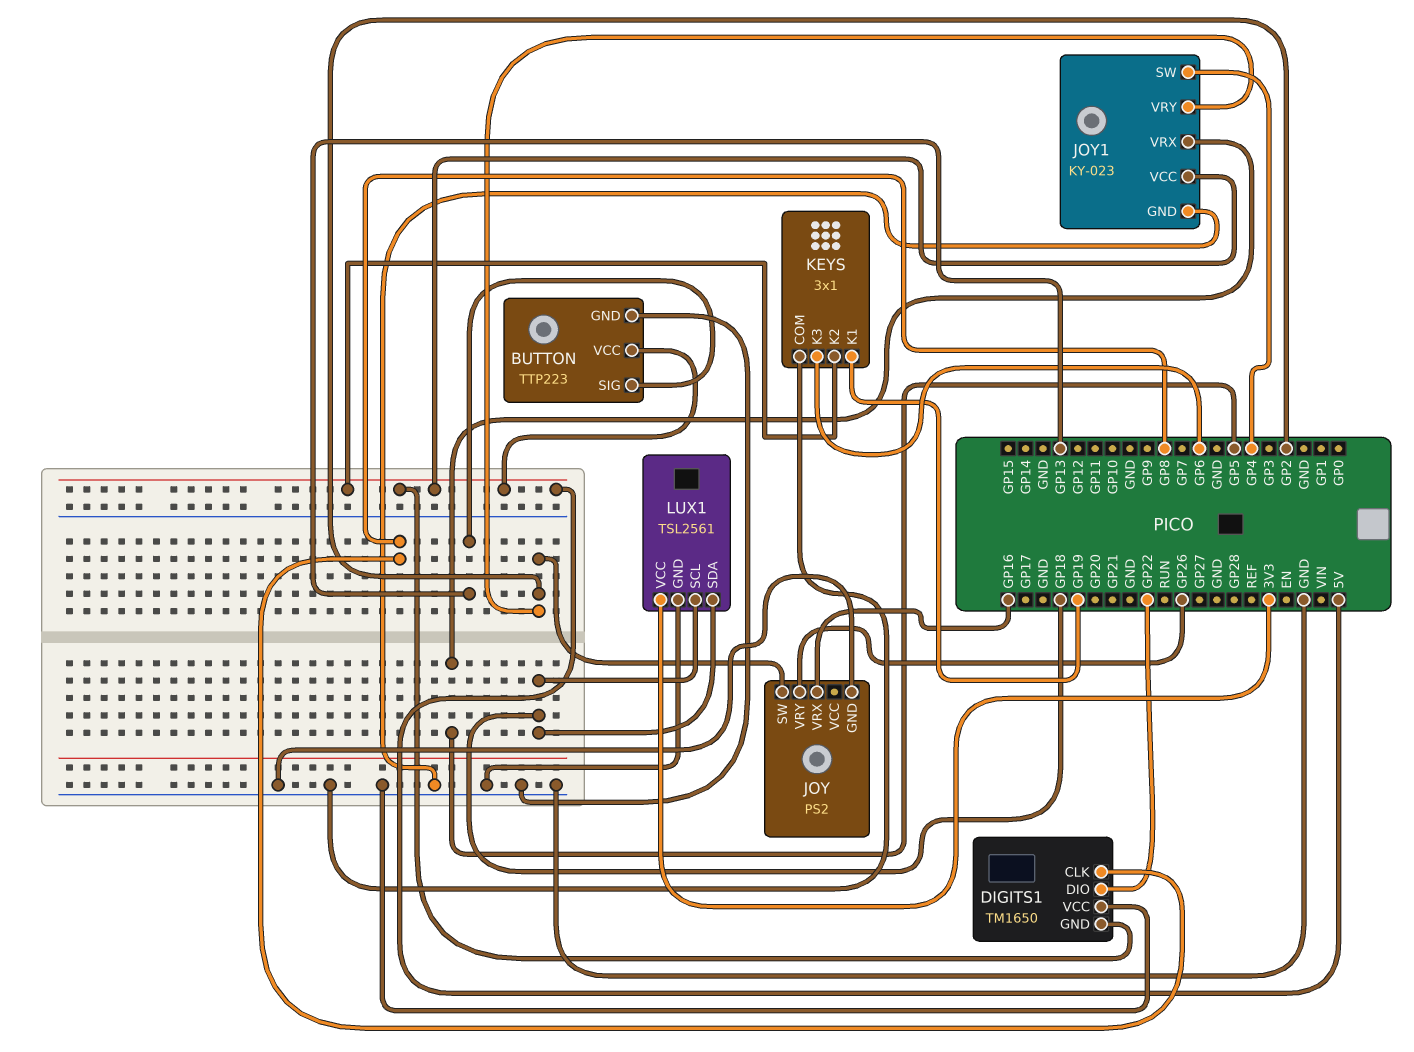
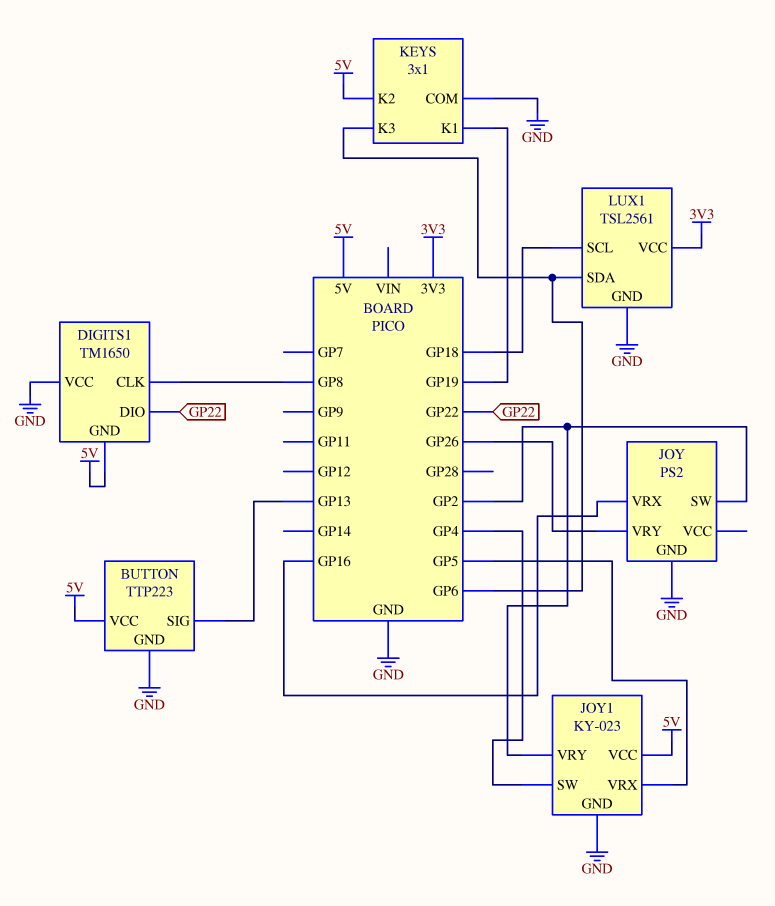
LUX1 pin SDA: GP18 -> GP6

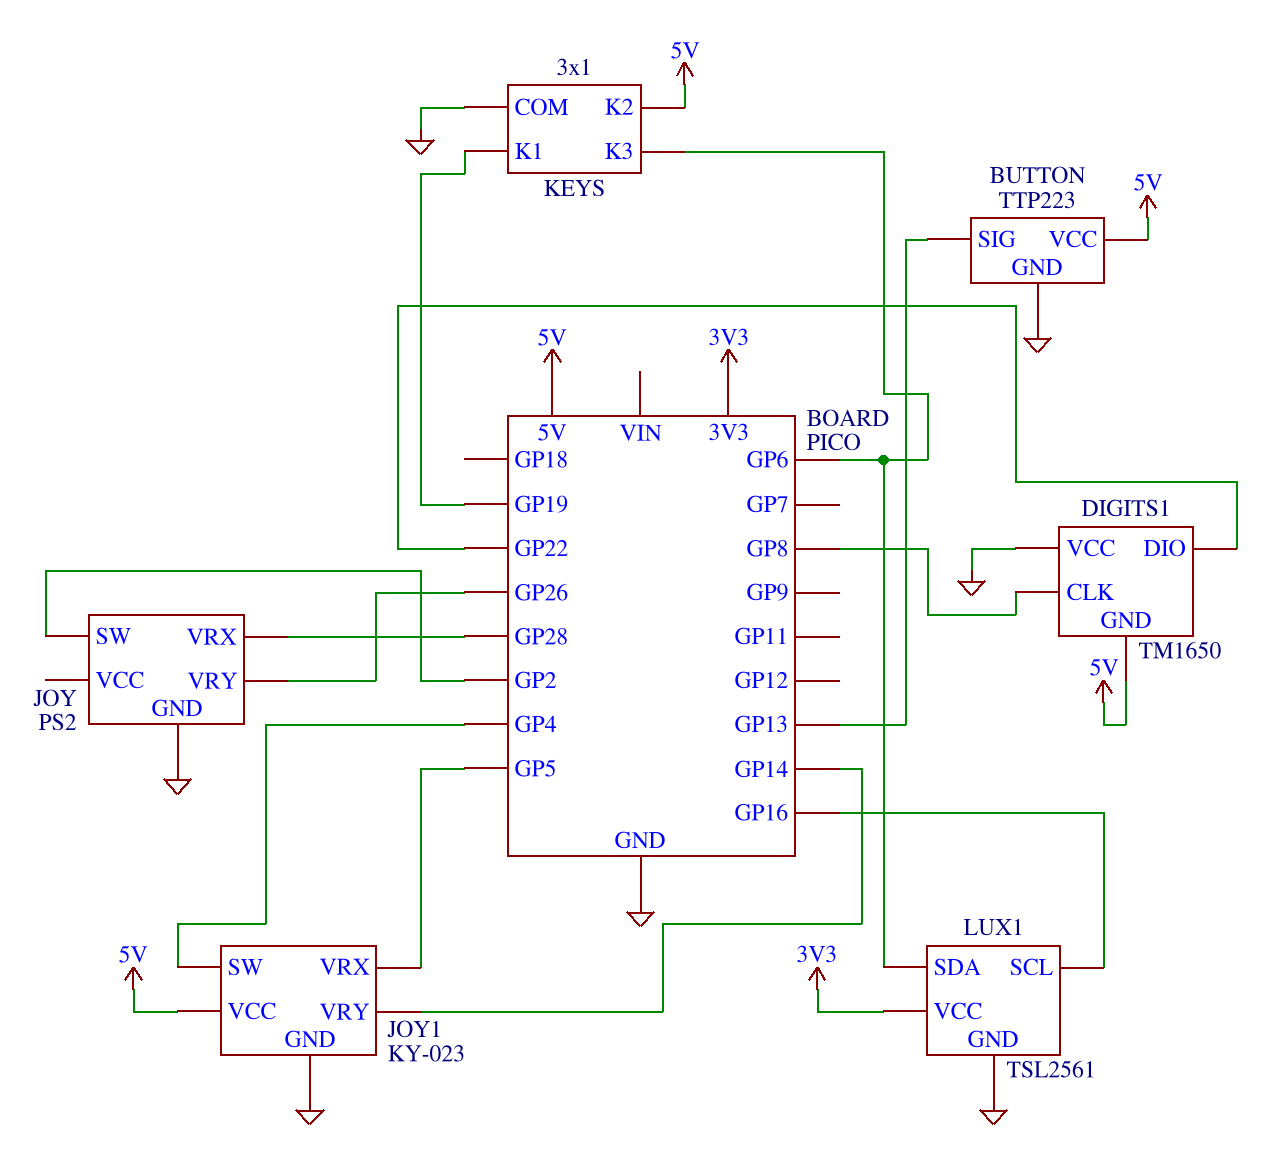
JOY pin VRX: GP16 -> GP28
JOY1 pin VRY: GP2 -> GP14
LUX1 pin SCL: GP18 -> GP16

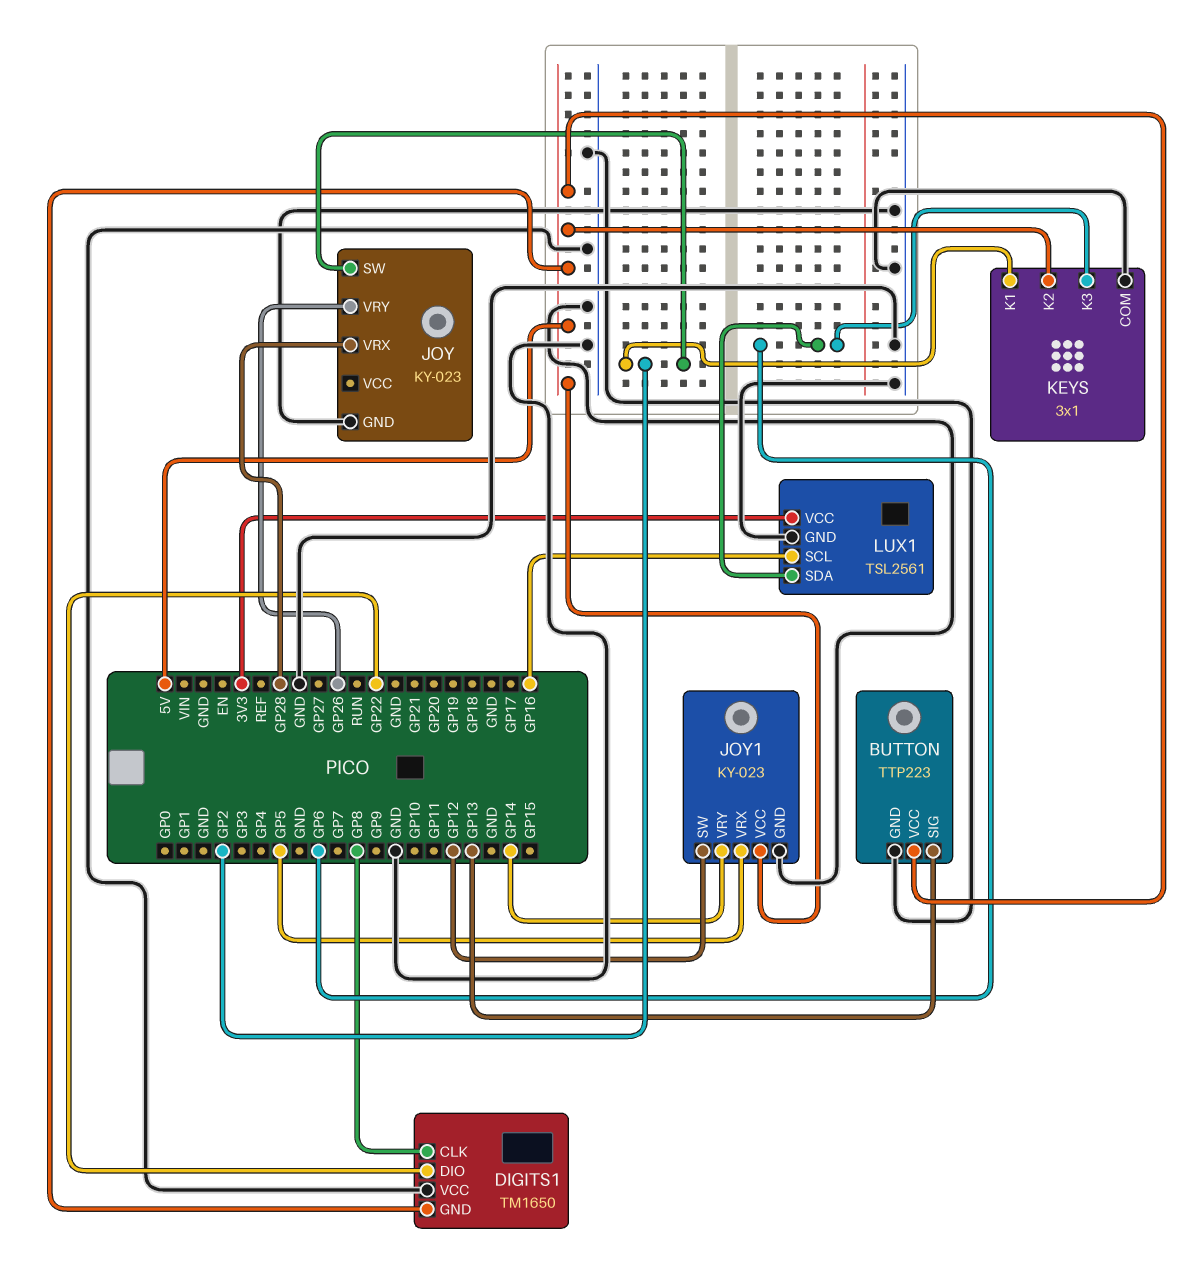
JOY: PS2 -> KY-023
JOY1 pin SW: GP4 -> GP12
KEYS pin K1: GP19 -> GP2

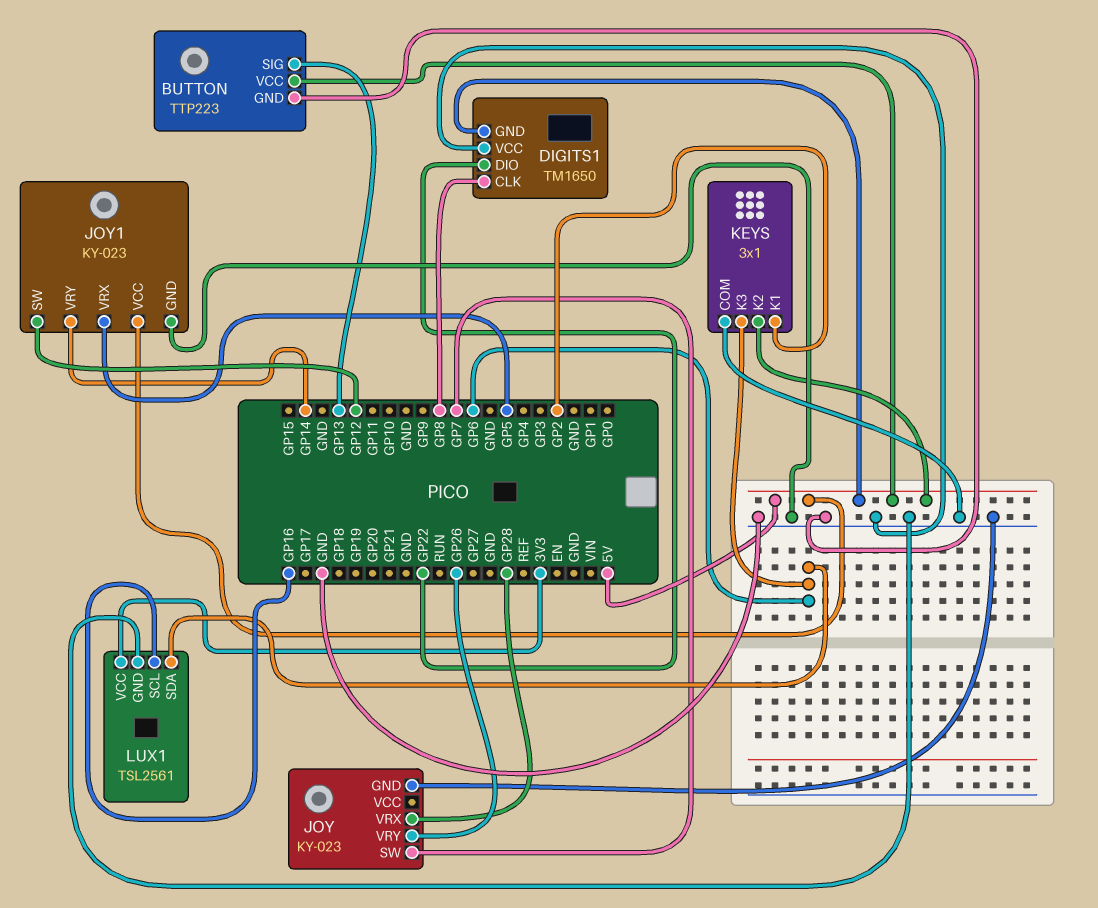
JOY pin SW: GP2 -> GP7

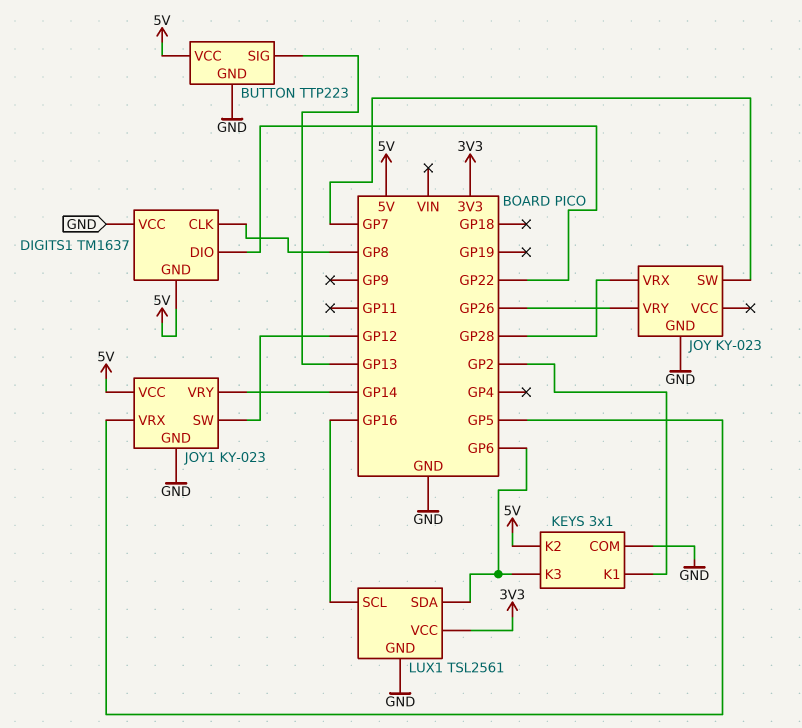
DIGITS1: TM1650 -> TM1637

